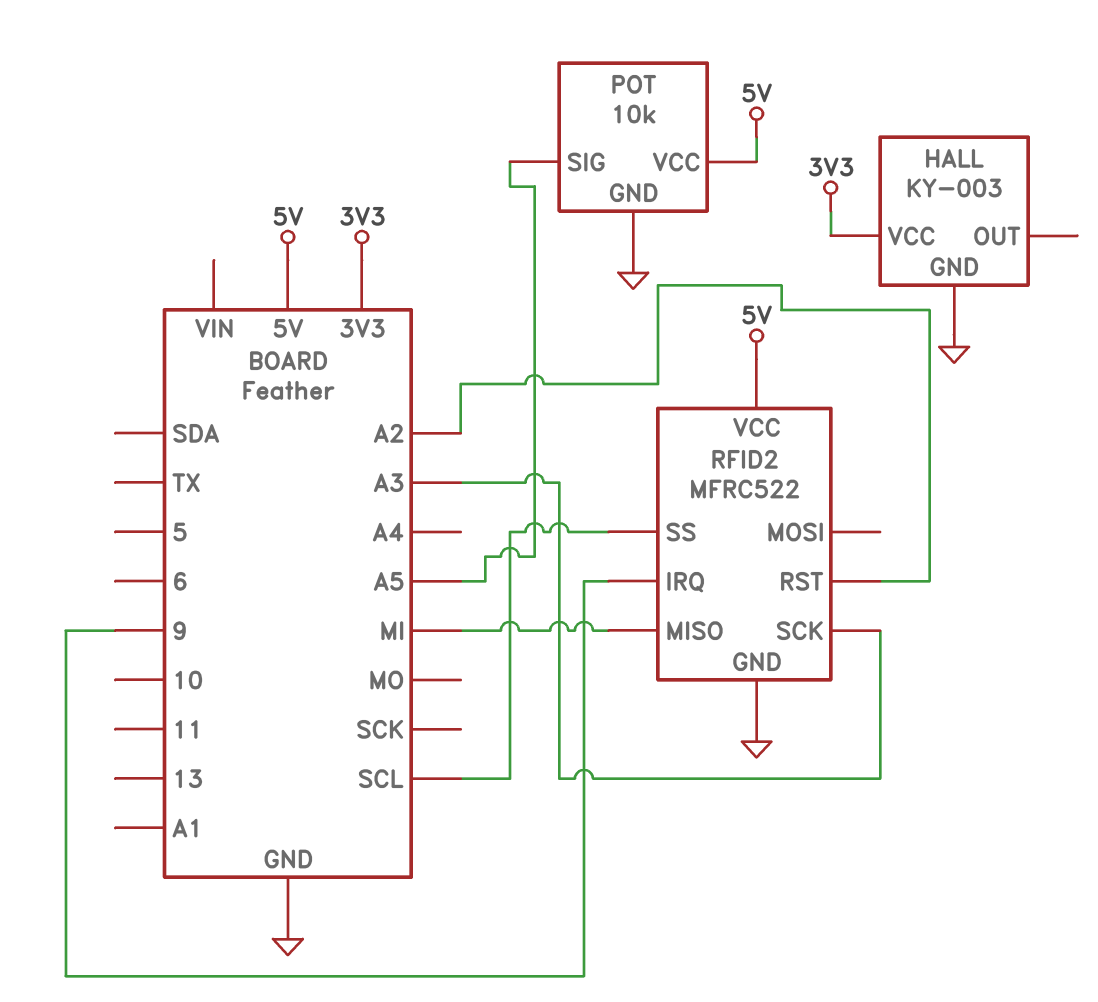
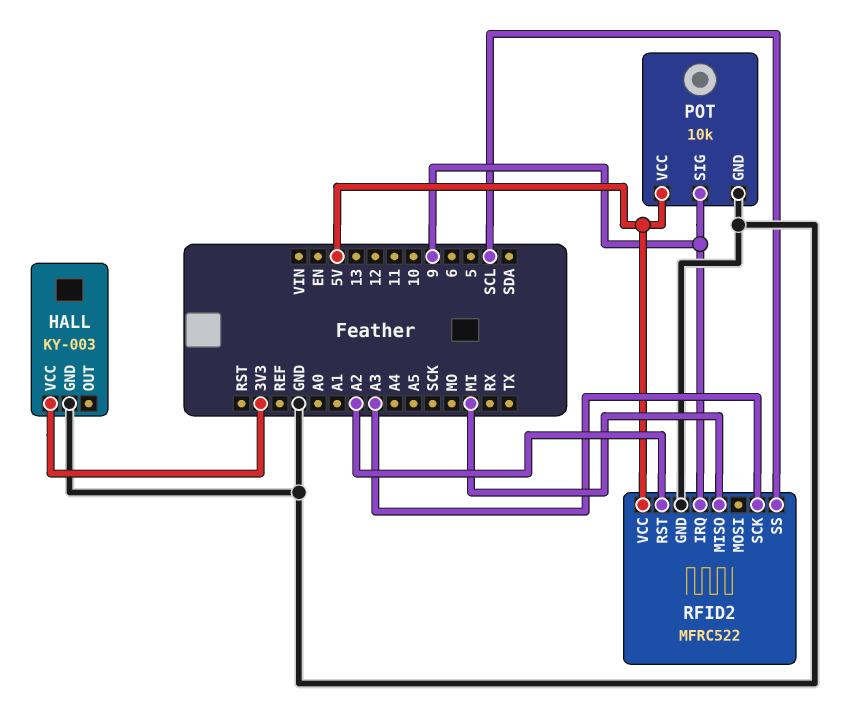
POT pin SIG: A5 -> 9

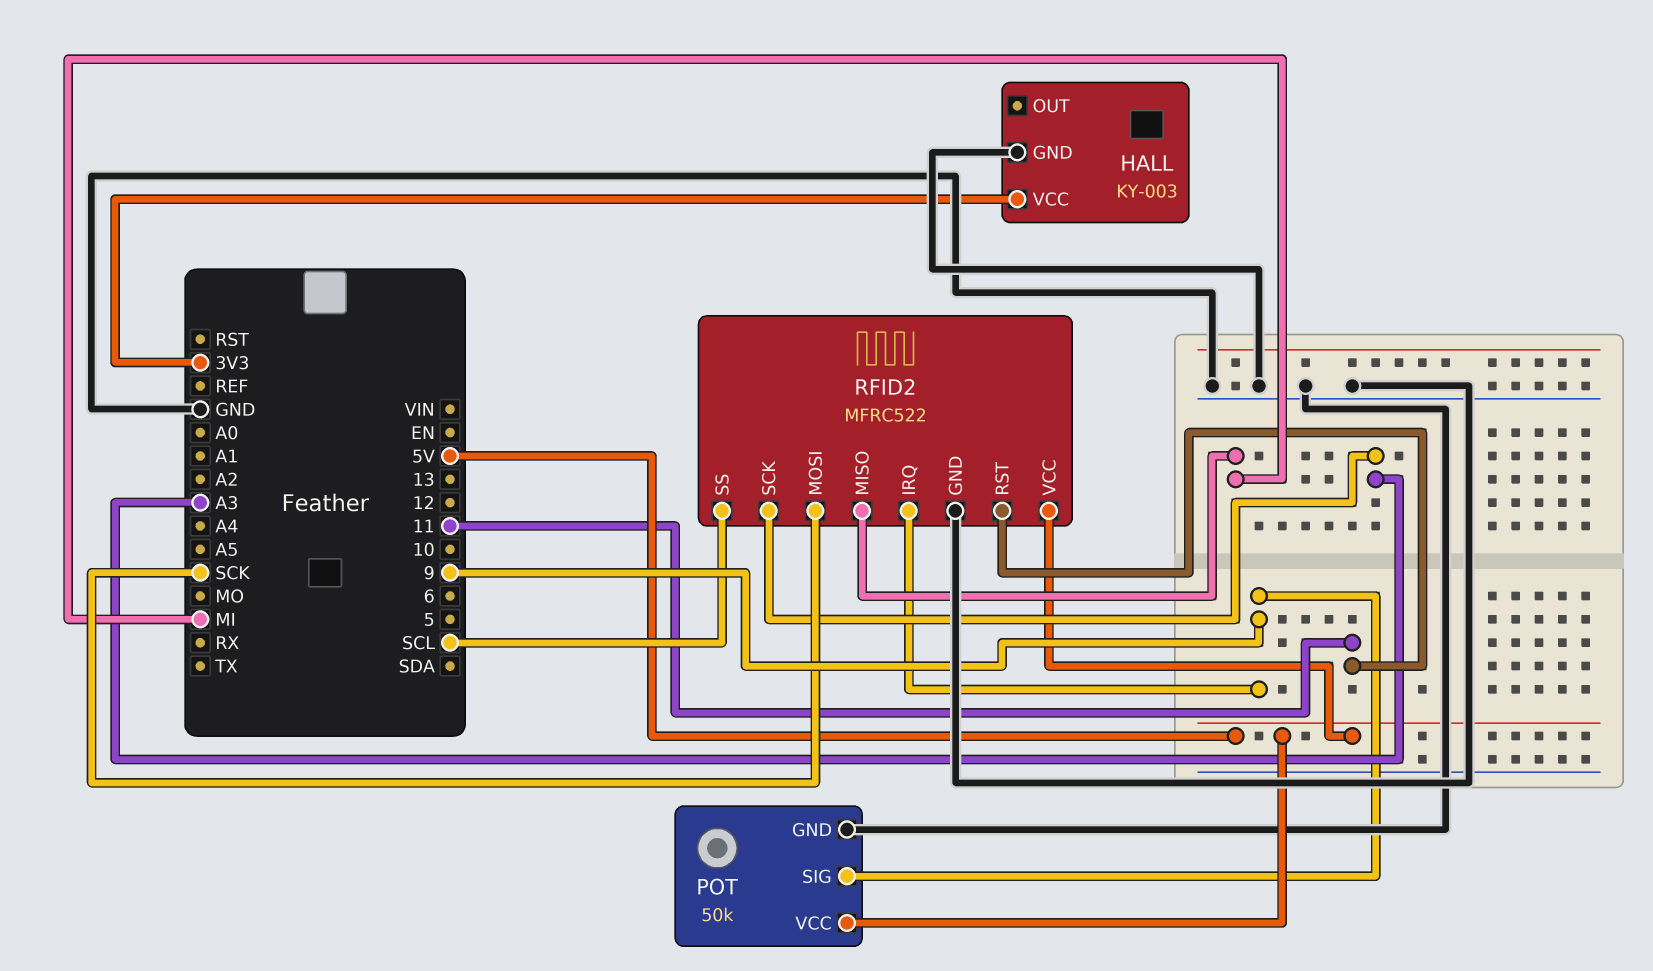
POT: 10k -> 50k
RFID2 pin MOSI: none -> SCK
RFID2 pin RST: A2 -> 11

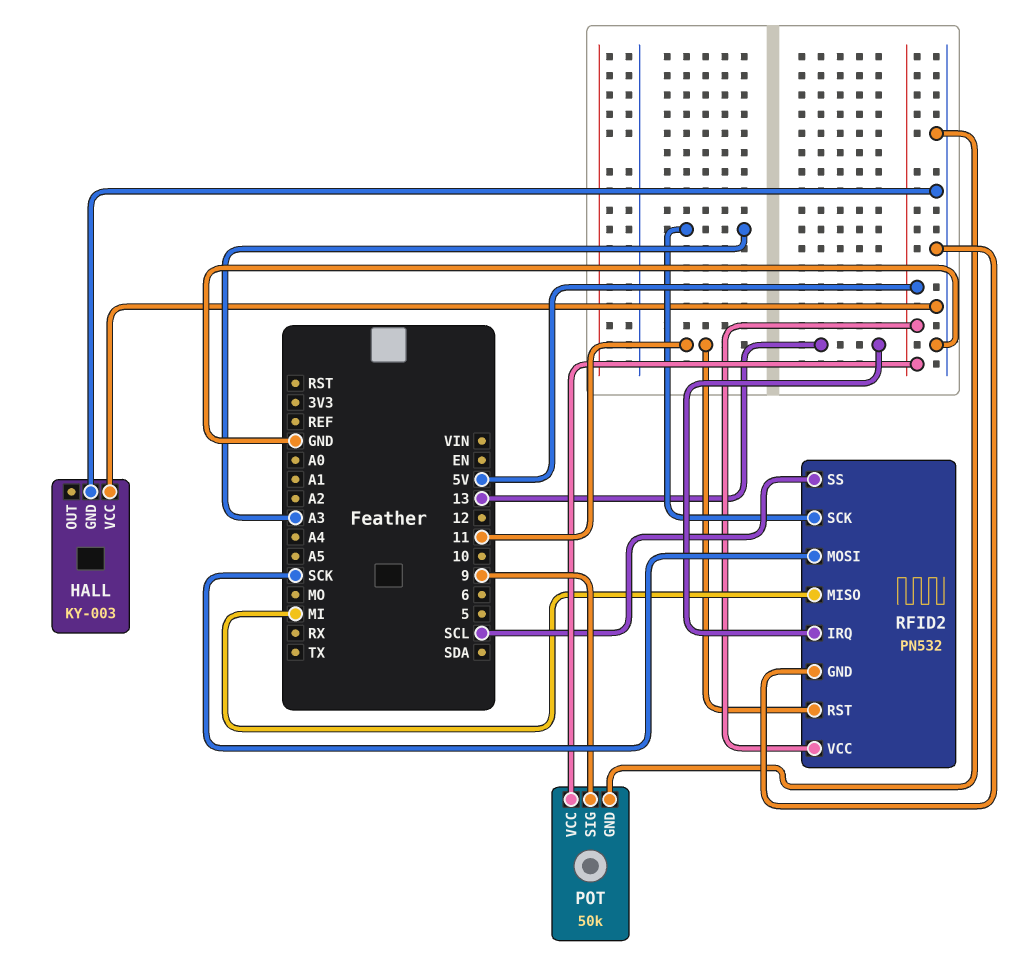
HALL pin VCC: 3V3 -> GND
RFID2: MFRC522 -> PN532
RFID2 pin IRQ: 9 -> 13

